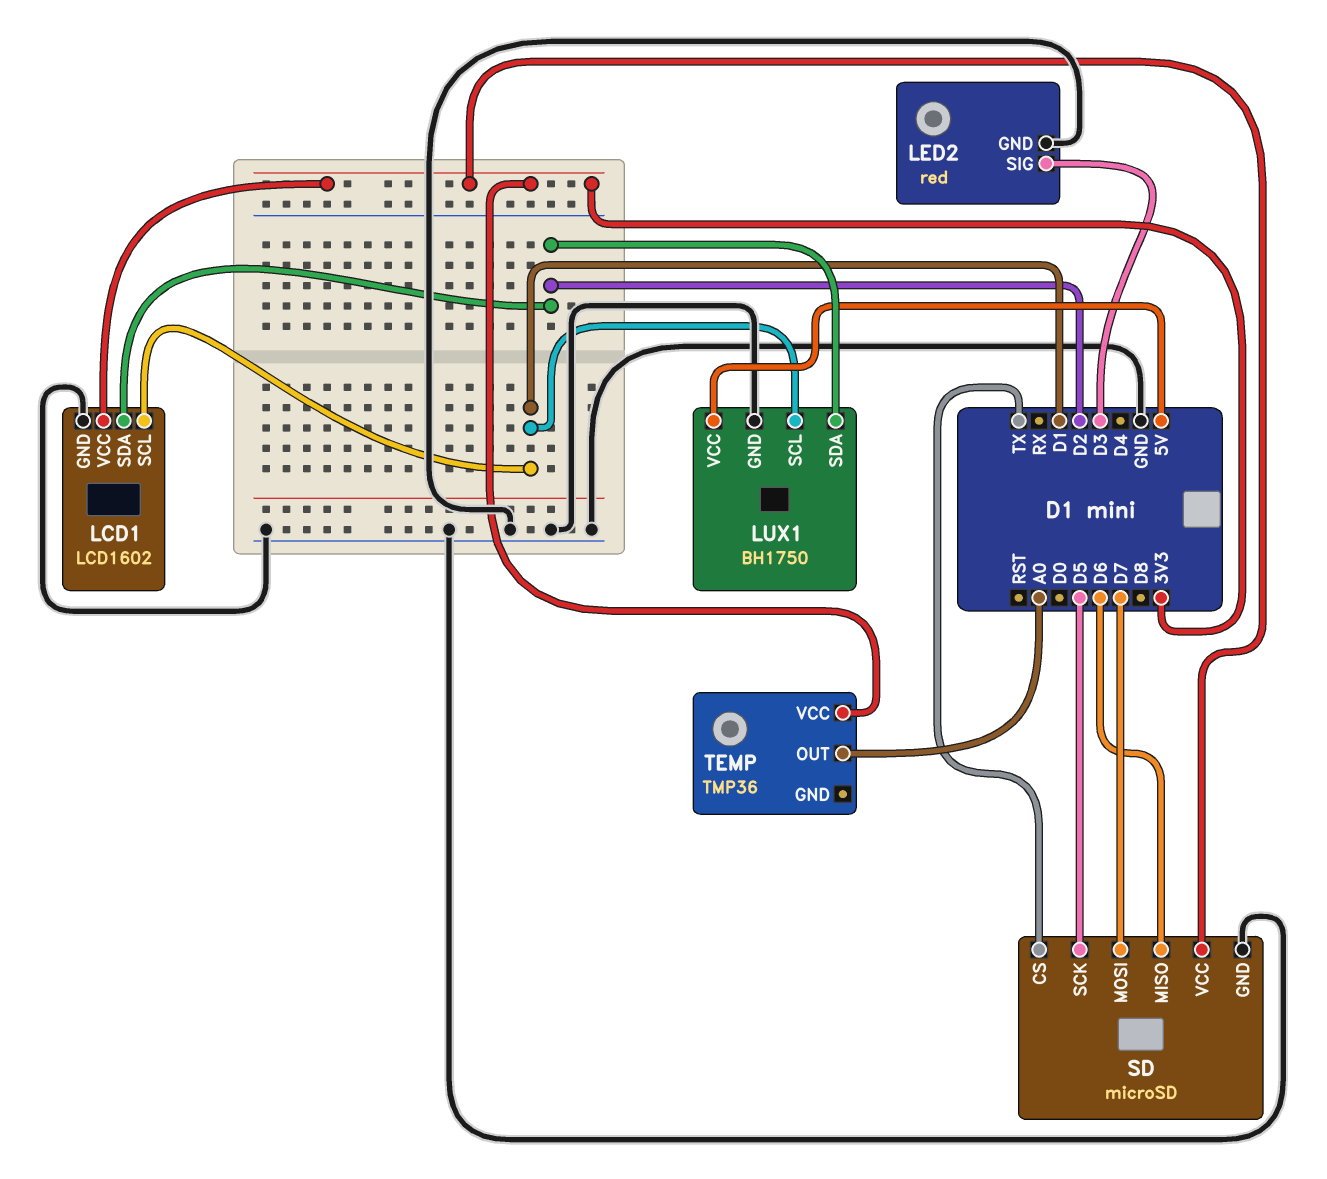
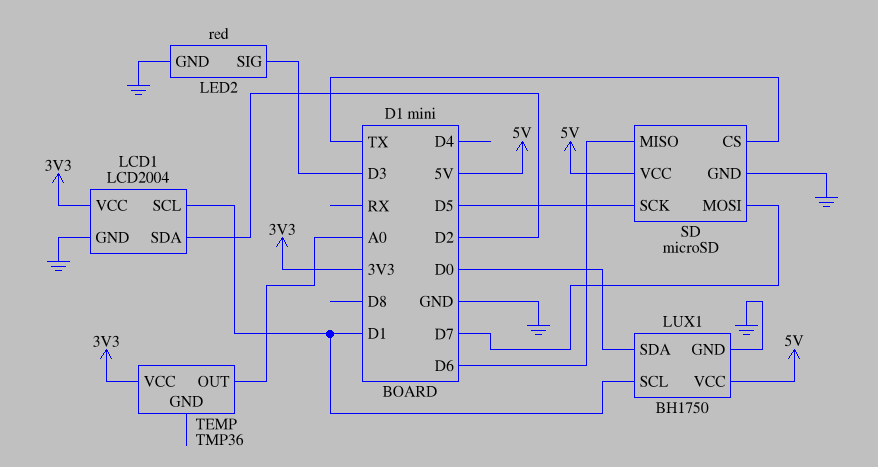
LCD1: LCD1602 -> LCD2004
LUX1 pin SDA: D2 -> D0
SD pin VCC: 3V3 -> 5V

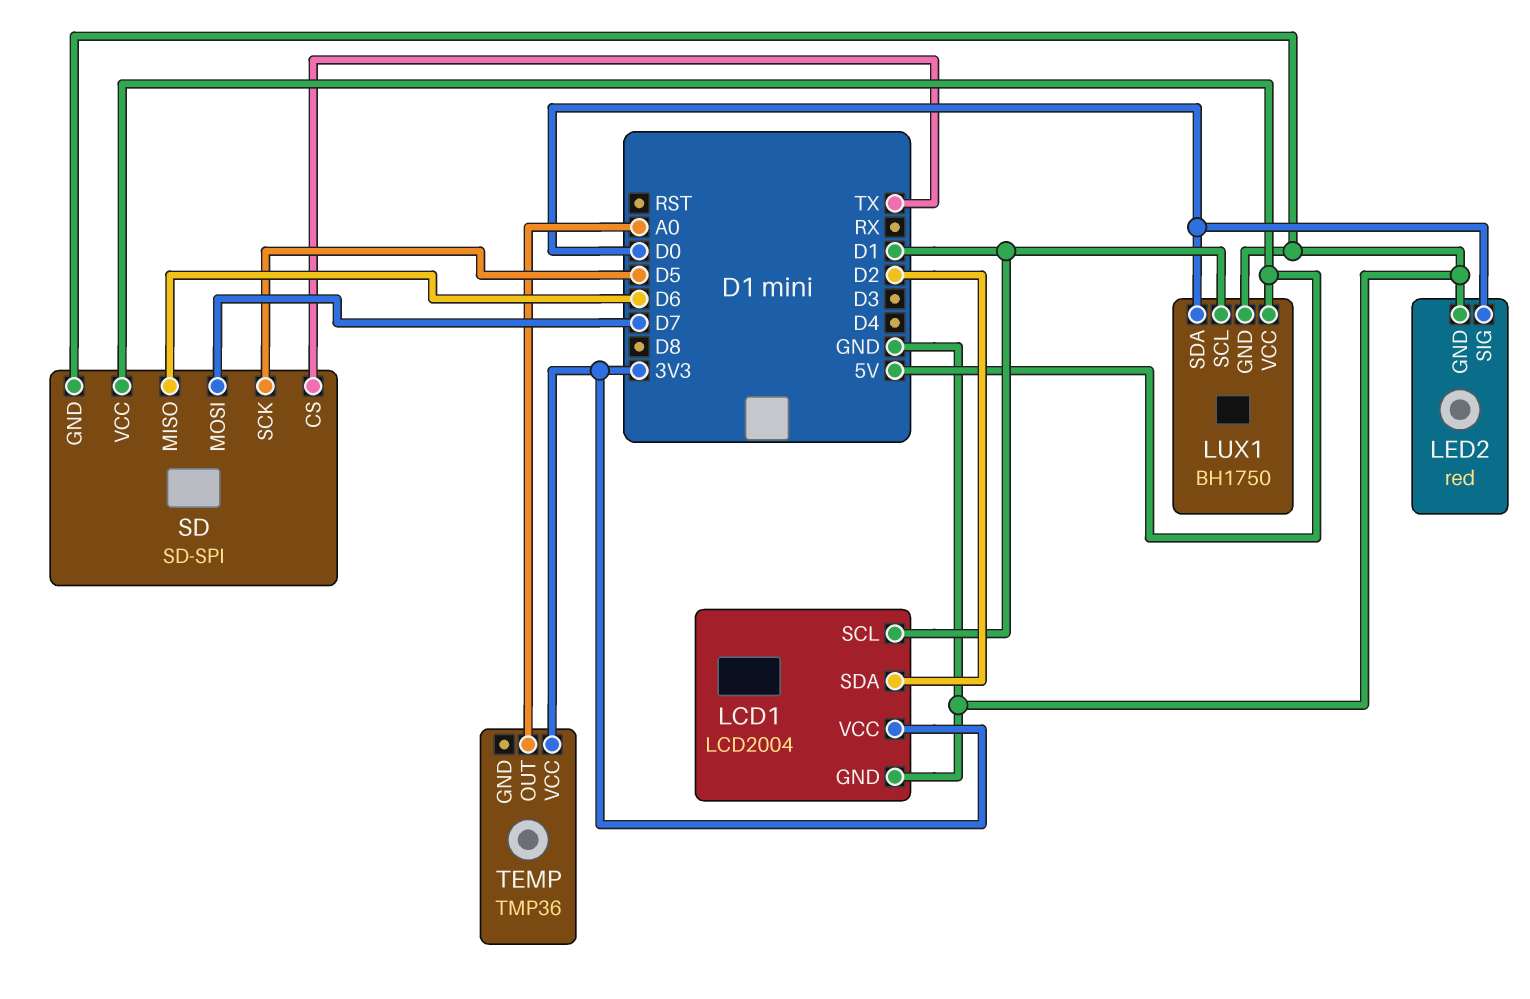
LED2 pin SIG: D3 -> D0
SD: microSD -> SD-SPI

